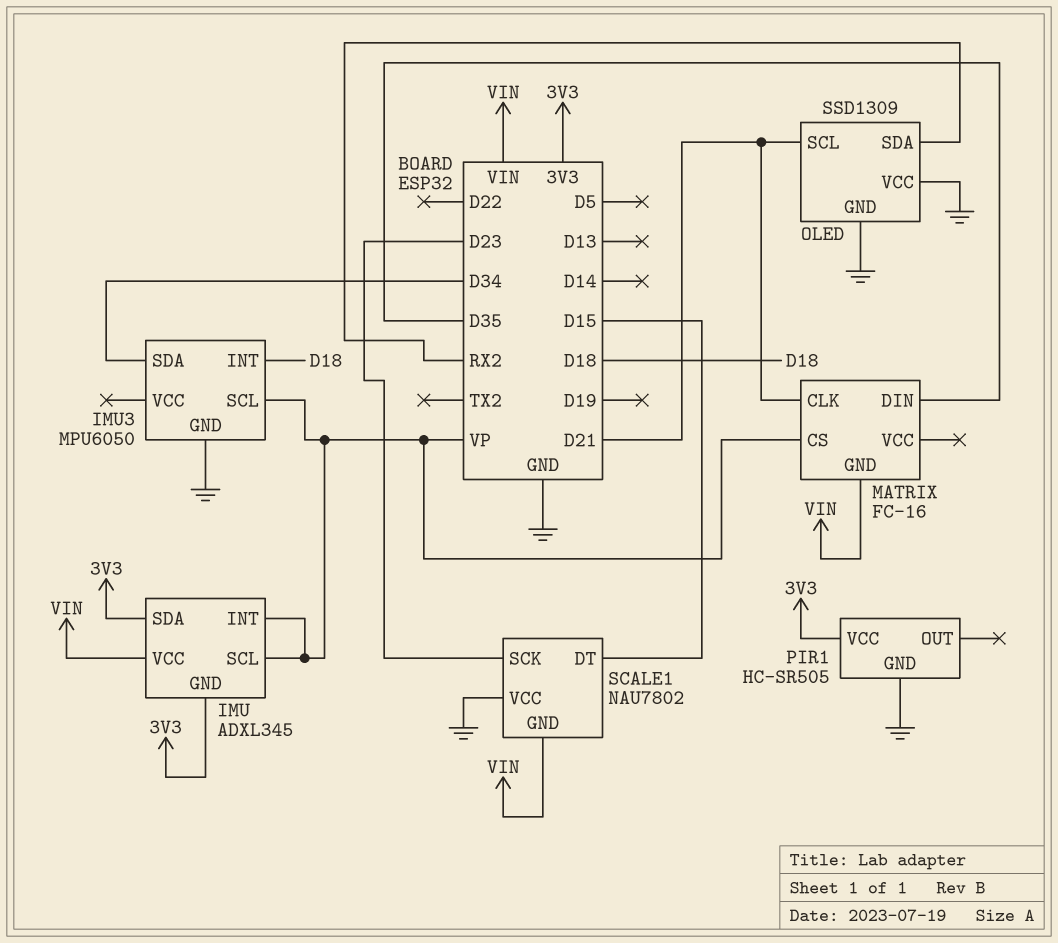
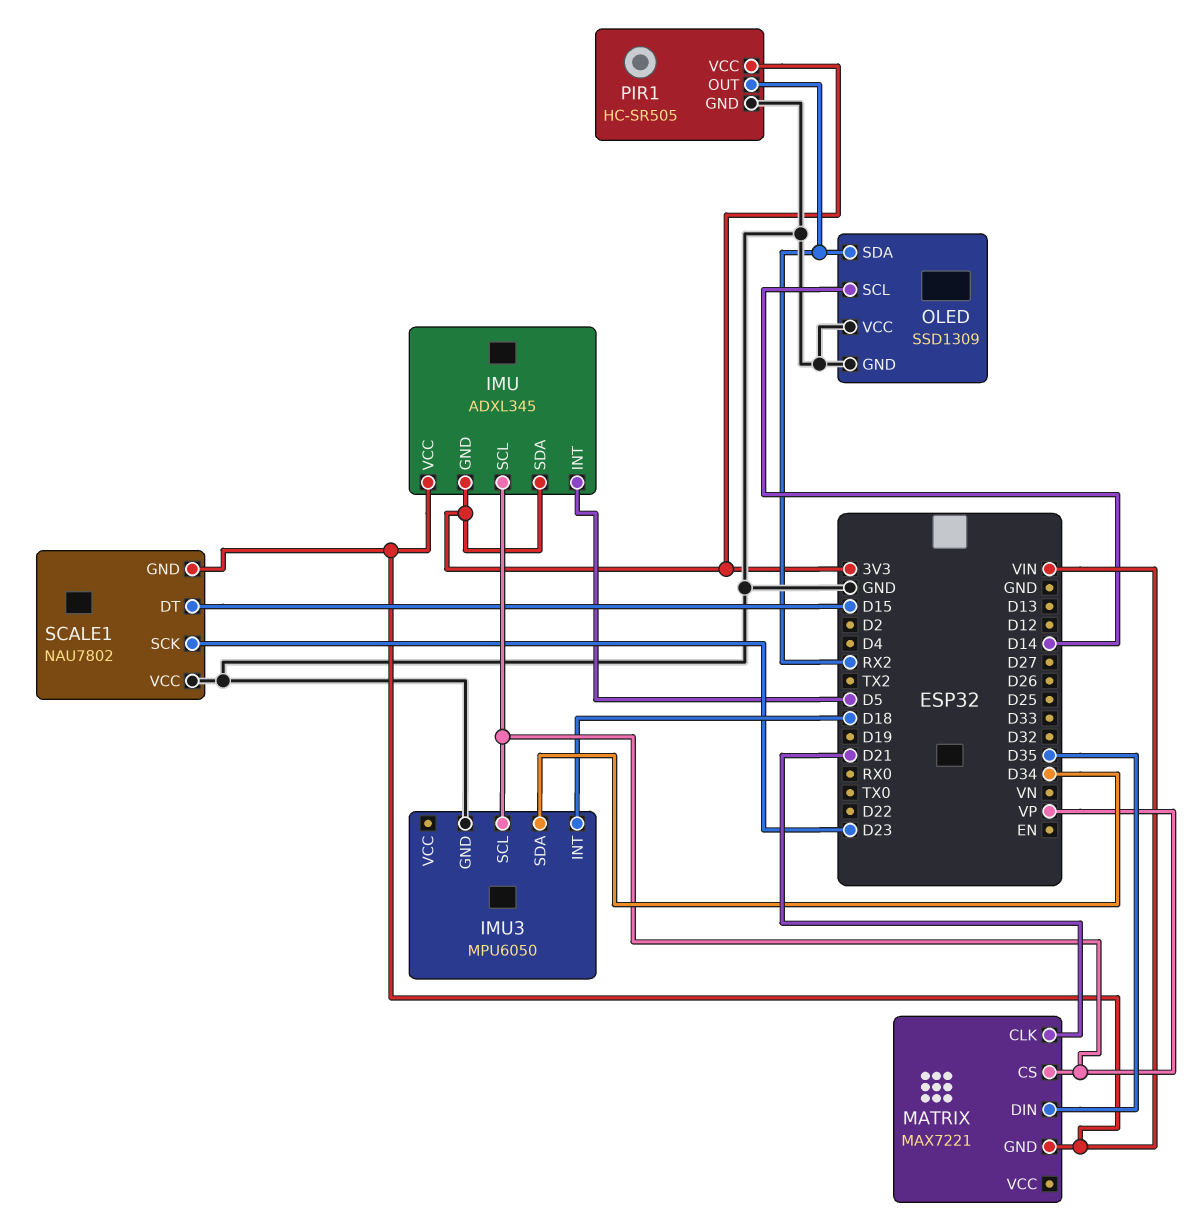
IMU pin INT: VP -> D5
MATRIX: FC-16 -> MAX7221
OLED pin SCL: D21 -> D14
PIR1 pin OUT: none -> RX2

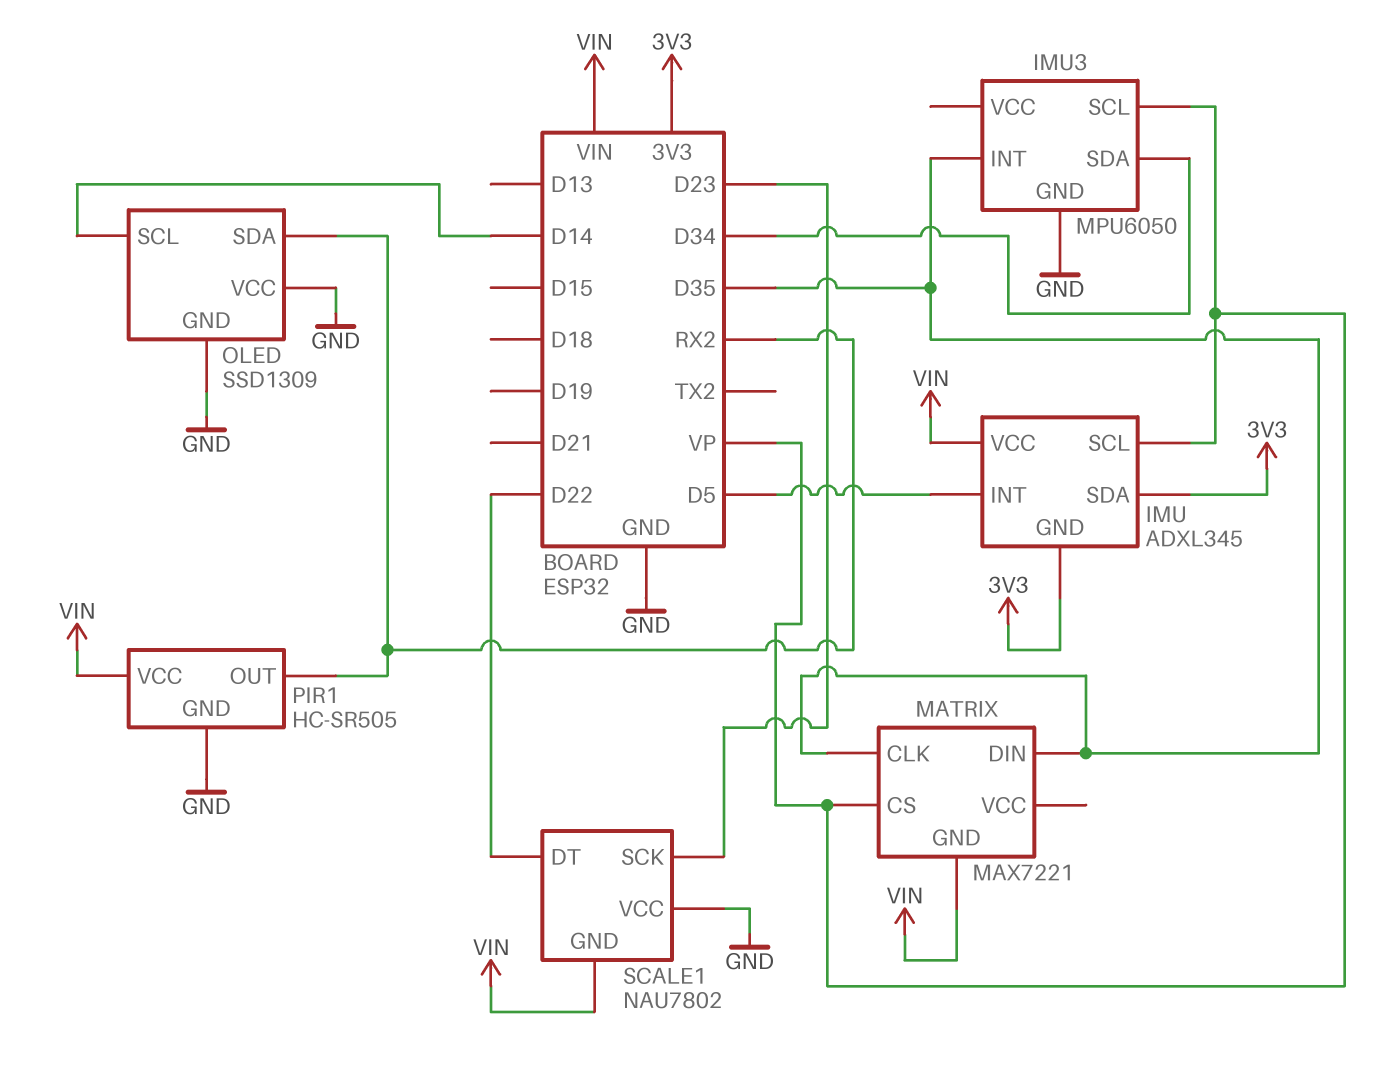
IMU3 pin INT: D18 -> D35
MATRIX pin CLK: D21 -> D35
PIR1 pin VCC: 3V3 -> VIN
SCALE1 pin DT: D15 -> D22

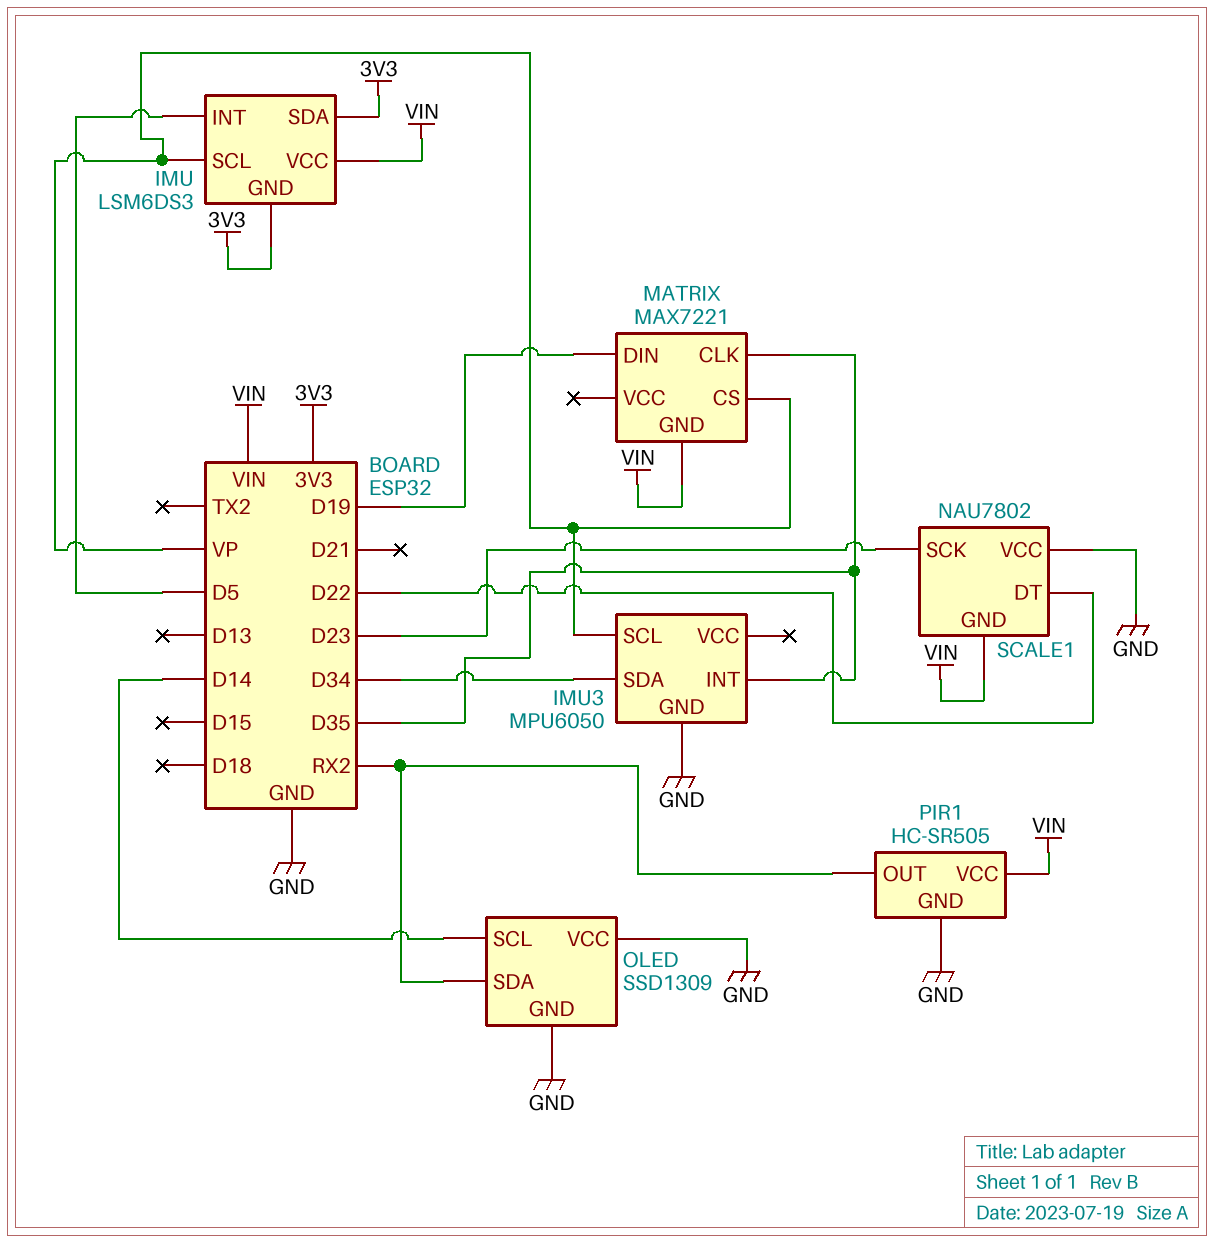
IMU: ADXL345 -> LSM6DS3
MATRIX pin DIN: D35 -> D19

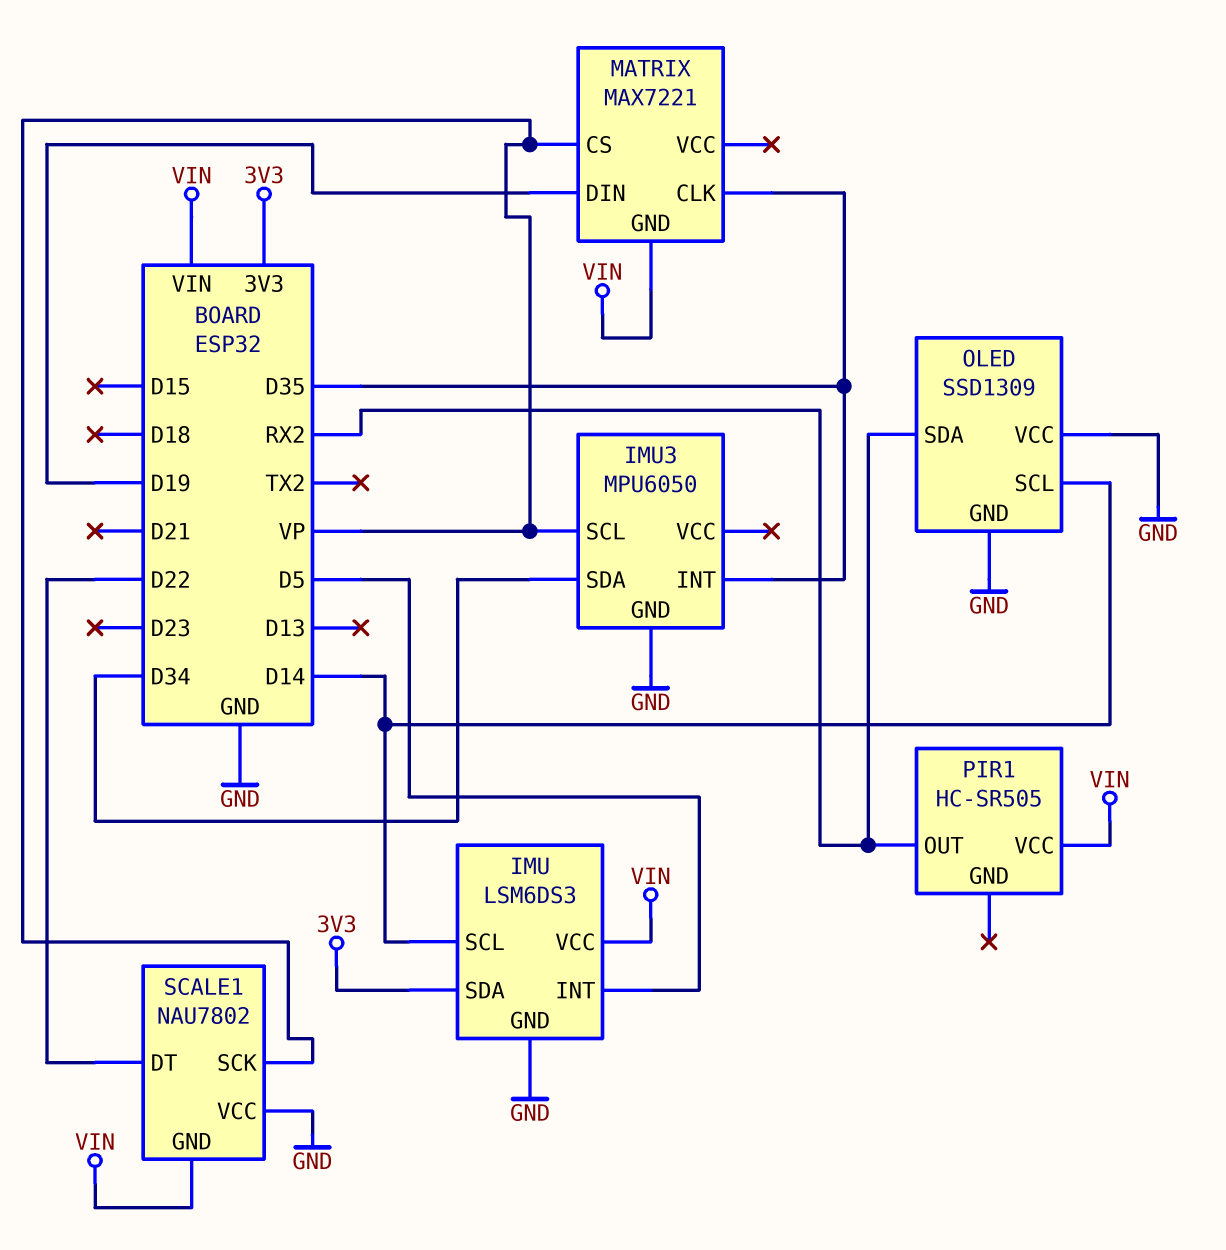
IMU pin GND: 3V3 -> GND
IMU pin SCL: VP -> D14
PIR1 pin GND: GND -> none
SCALE1 pin SCK: D23 -> VP

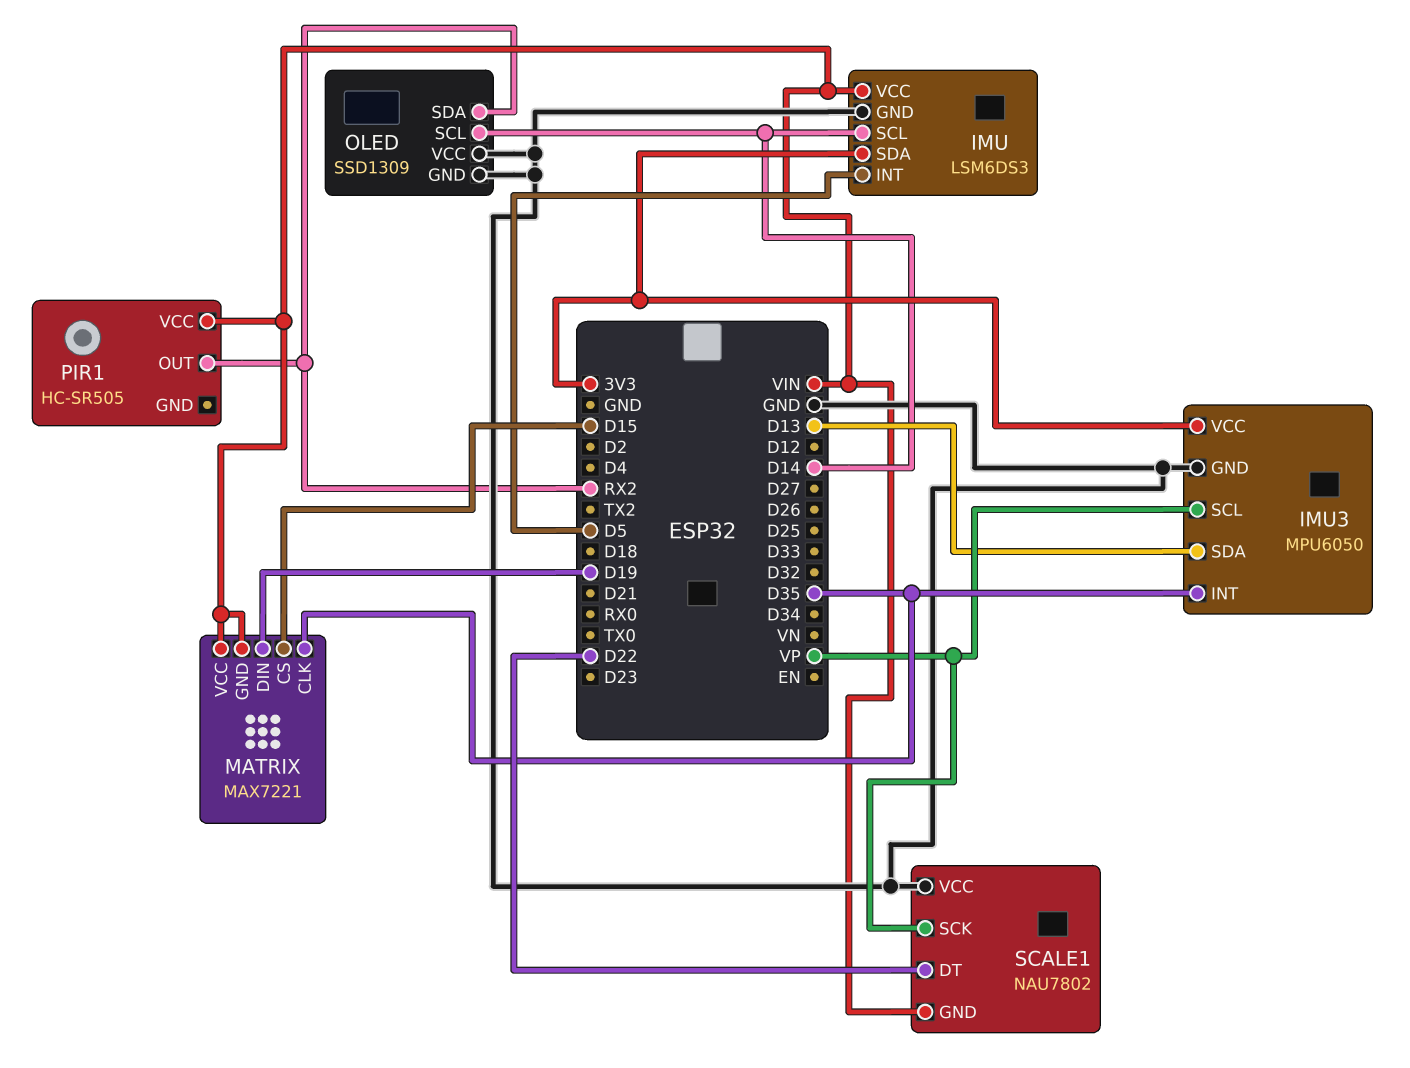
IMU3 pin SDA: D34 -> D13
IMU3 pin VCC: none -> 3V3
MATRIX pin CS: VP -> D15
MATRIX pin VCC: none -> VIN

